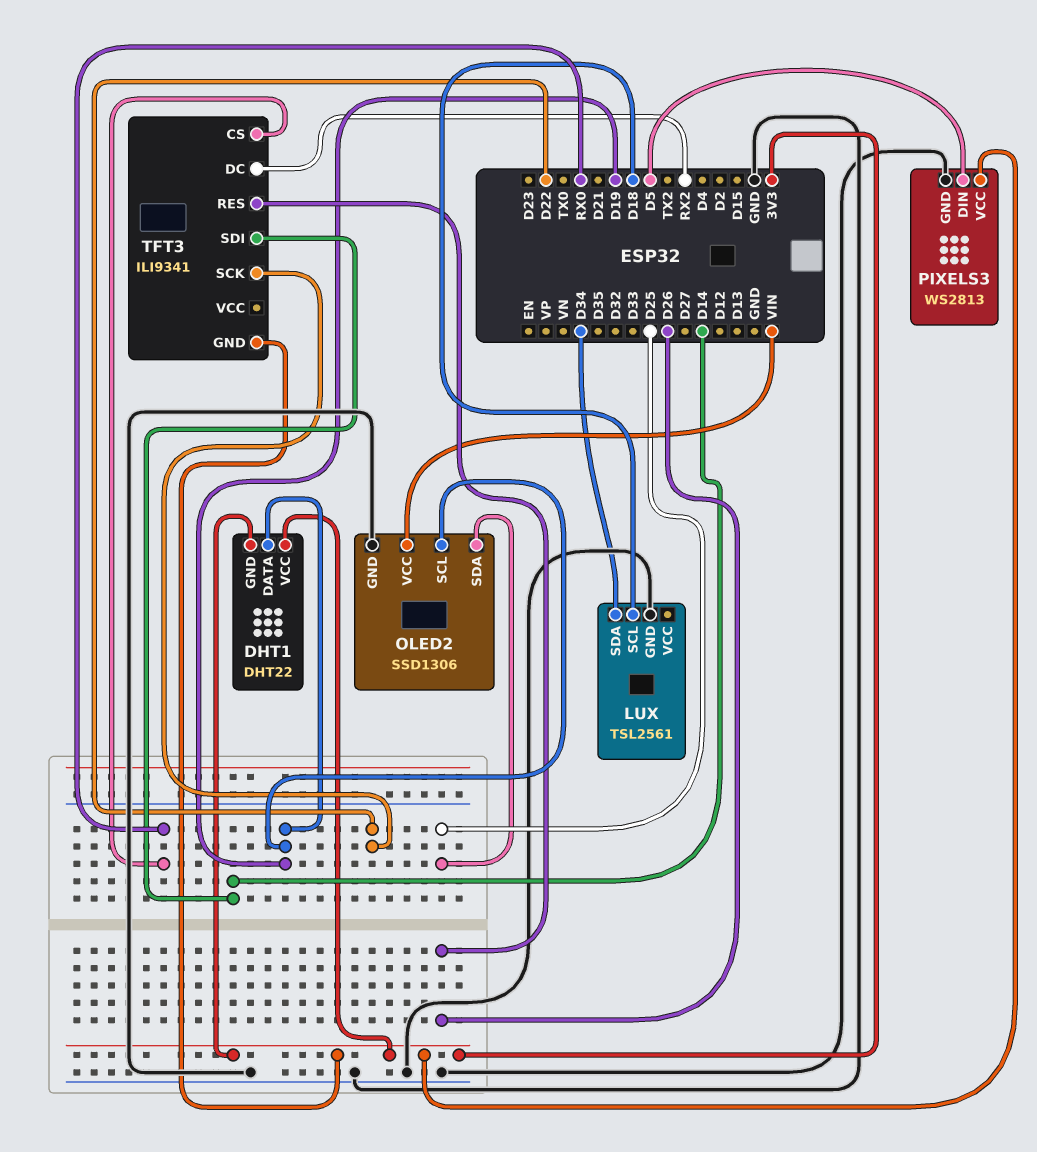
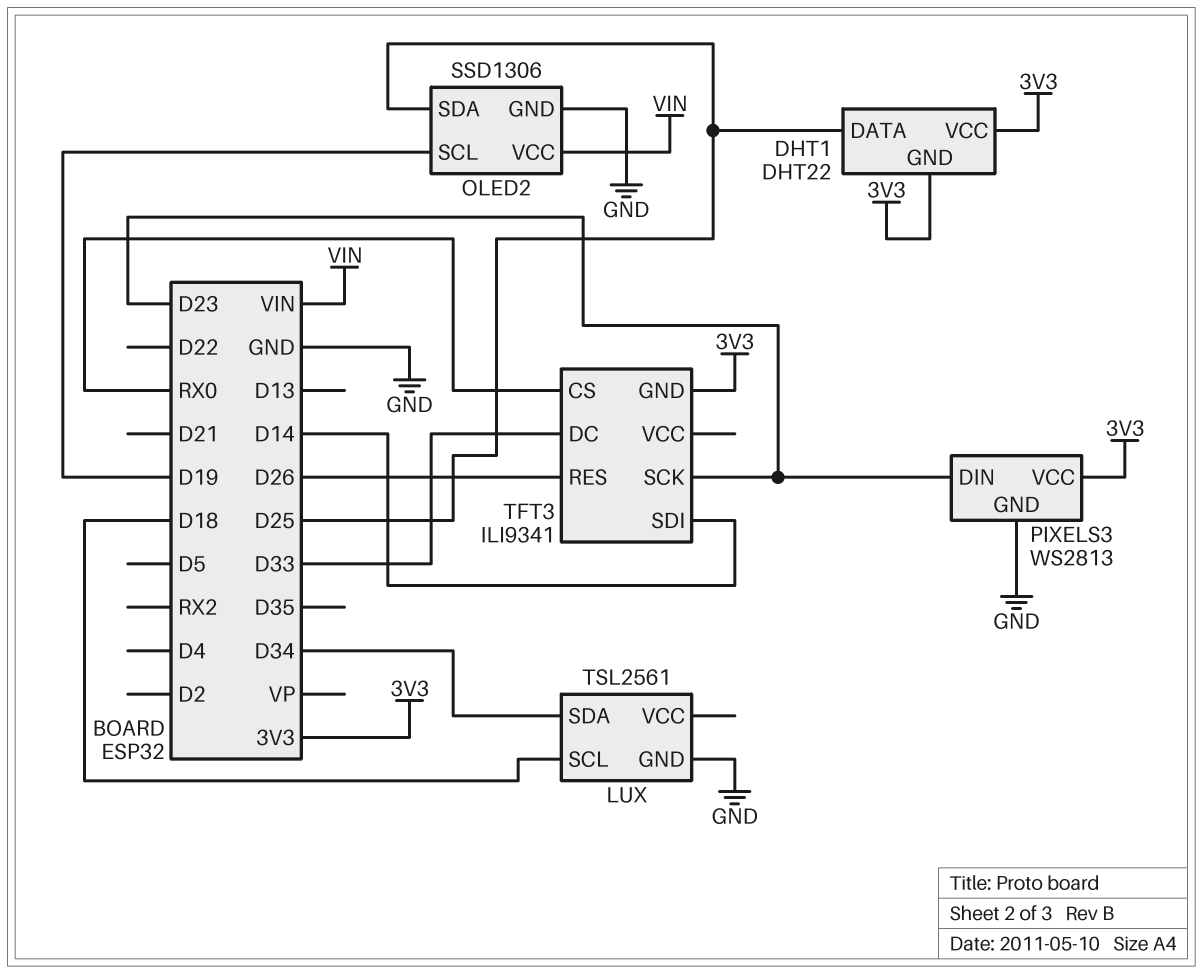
DHT1 pin DATA: D19 -> D25
PIXELS3 pin DIN: D5 -> D23
TFT3 pin DC: RX2 -> D33
TFT3 pin SCK: D22 -> D23

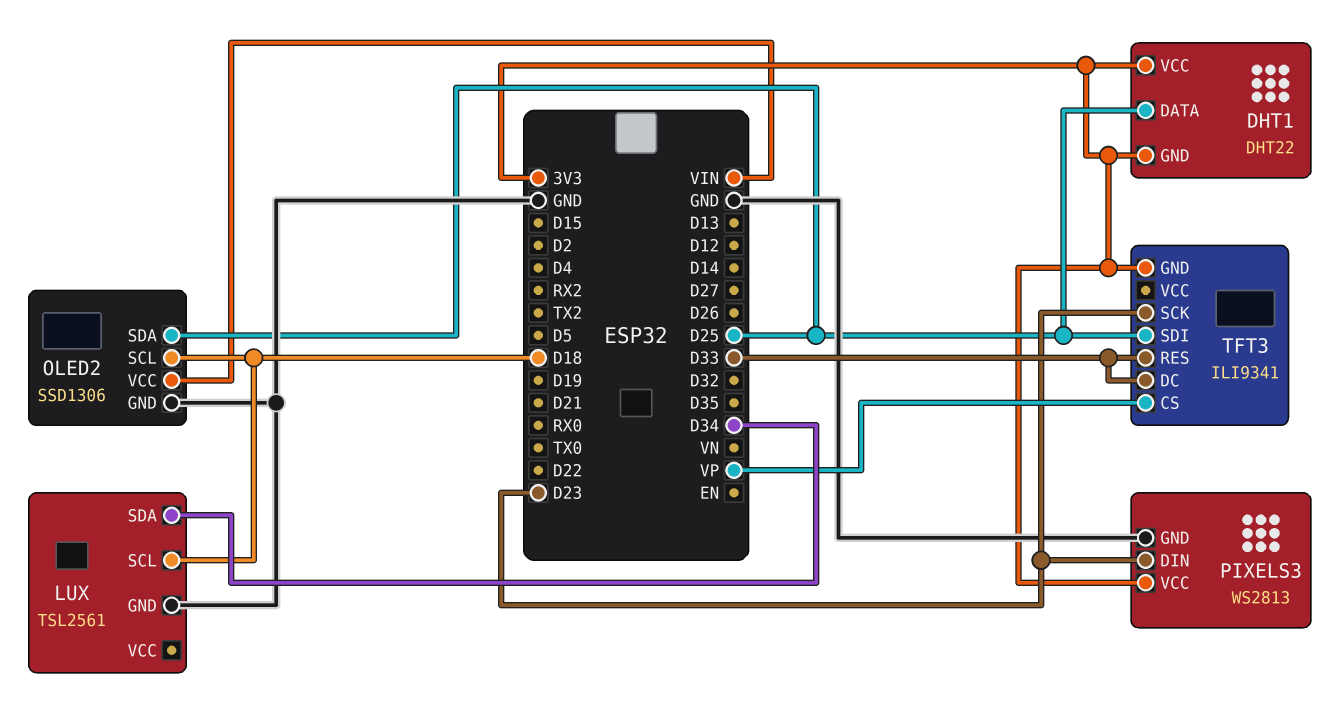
OLED2 pin SCL: D19 -> D18
TFT3 pin CS: RX0 -> VP
TFT3 pin RES: D26 -> D33
TFT3 pin SDI: D14 -> D25

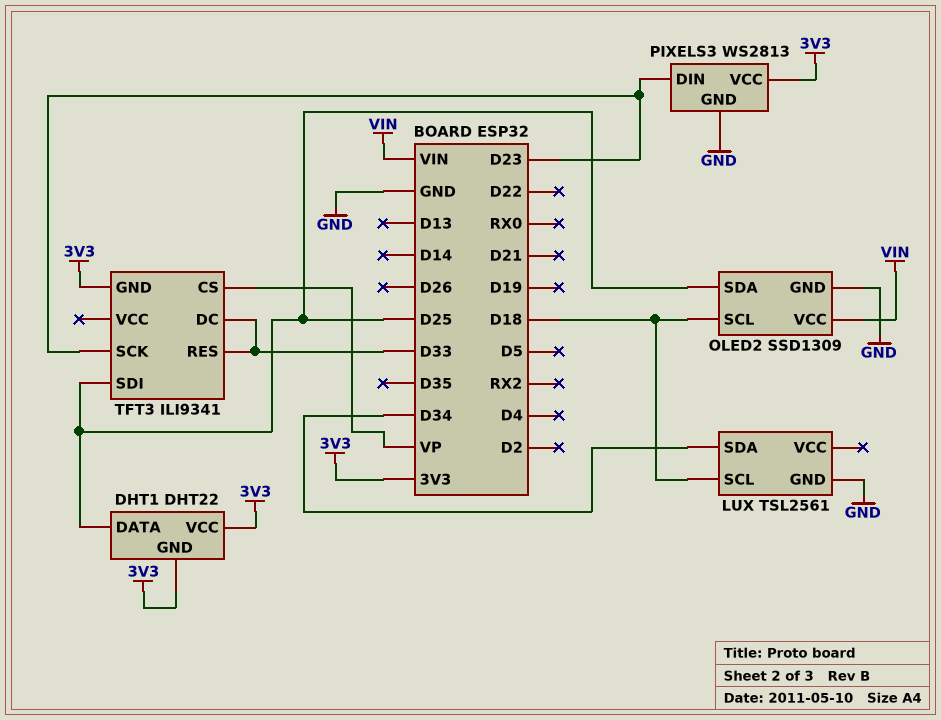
OLED2: SSD1306 -> SSD1309

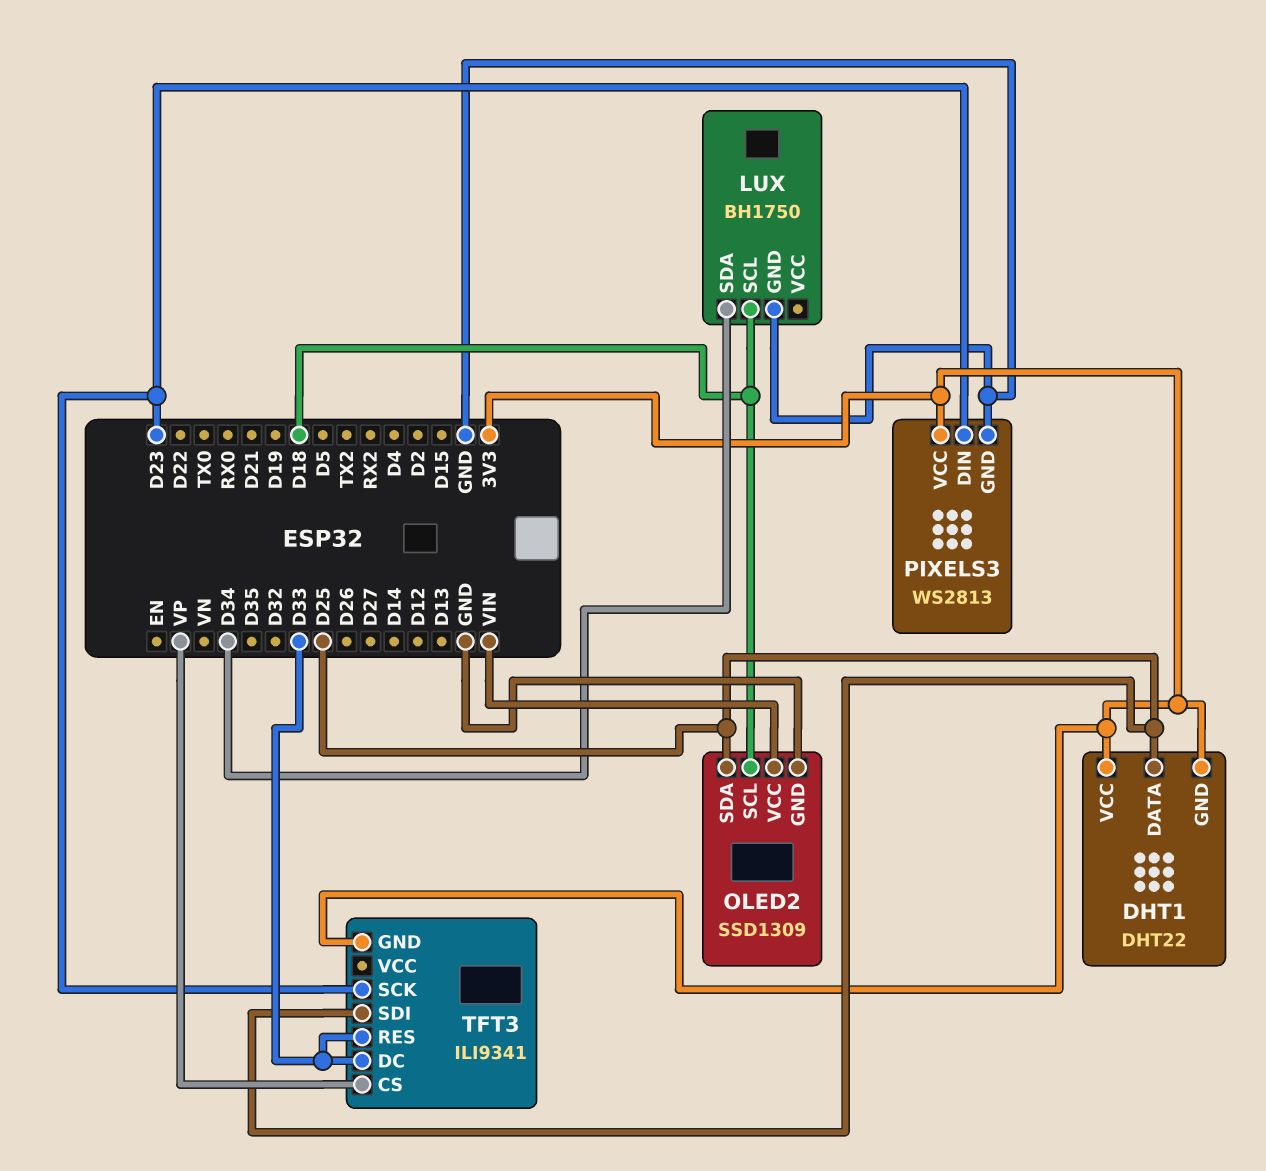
LUX: TSL2561 -> BH1750

